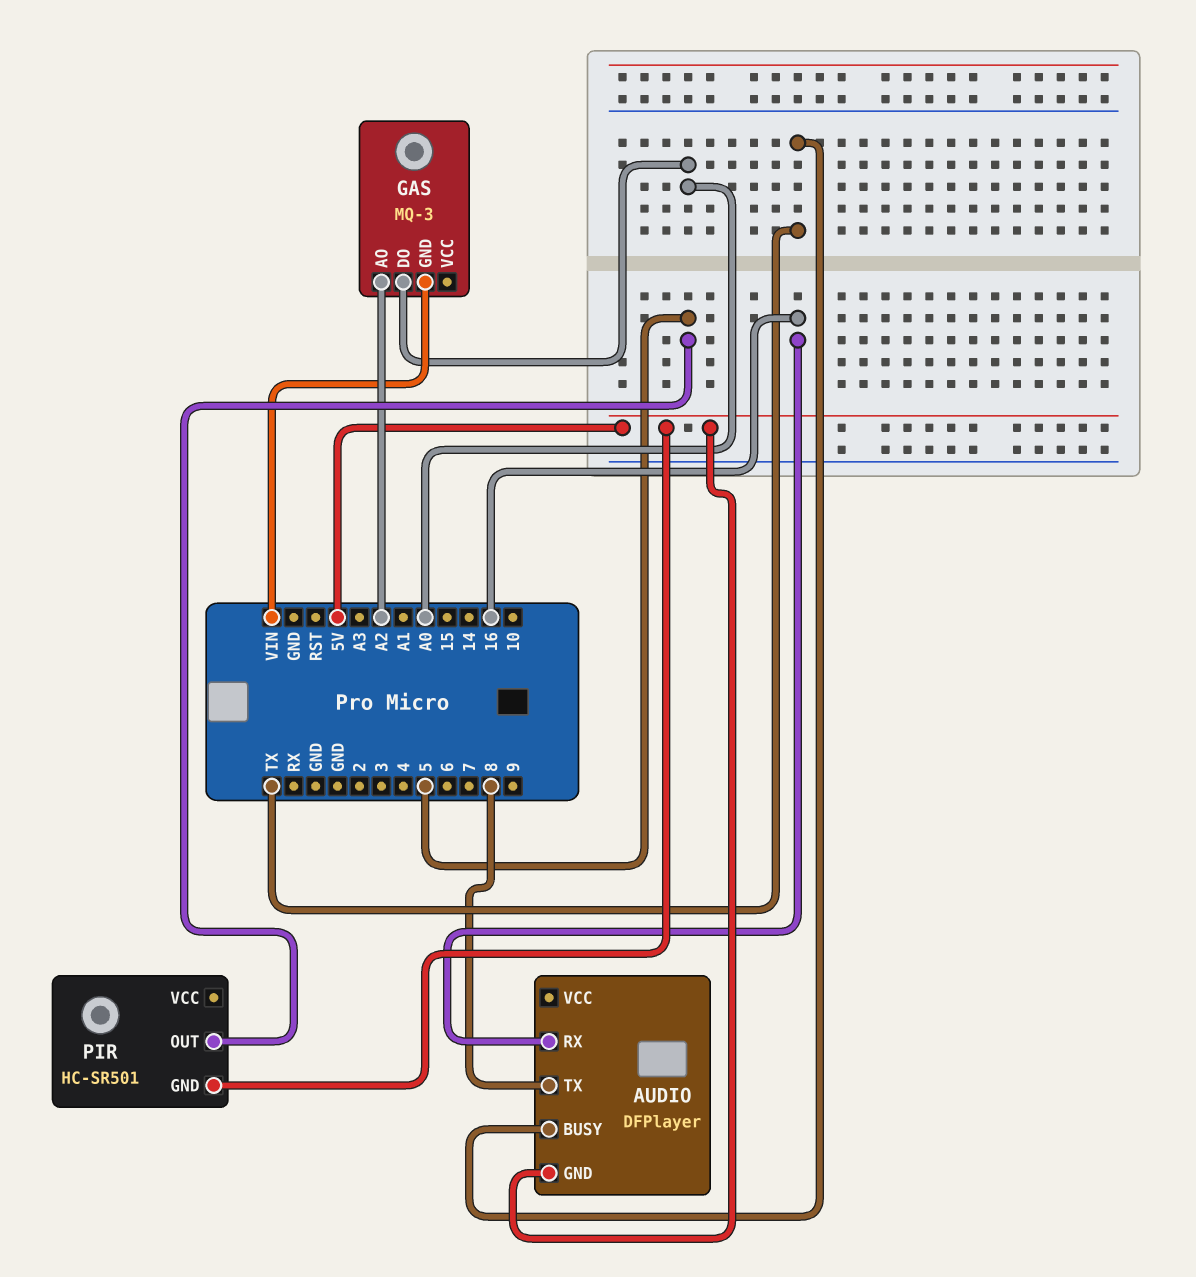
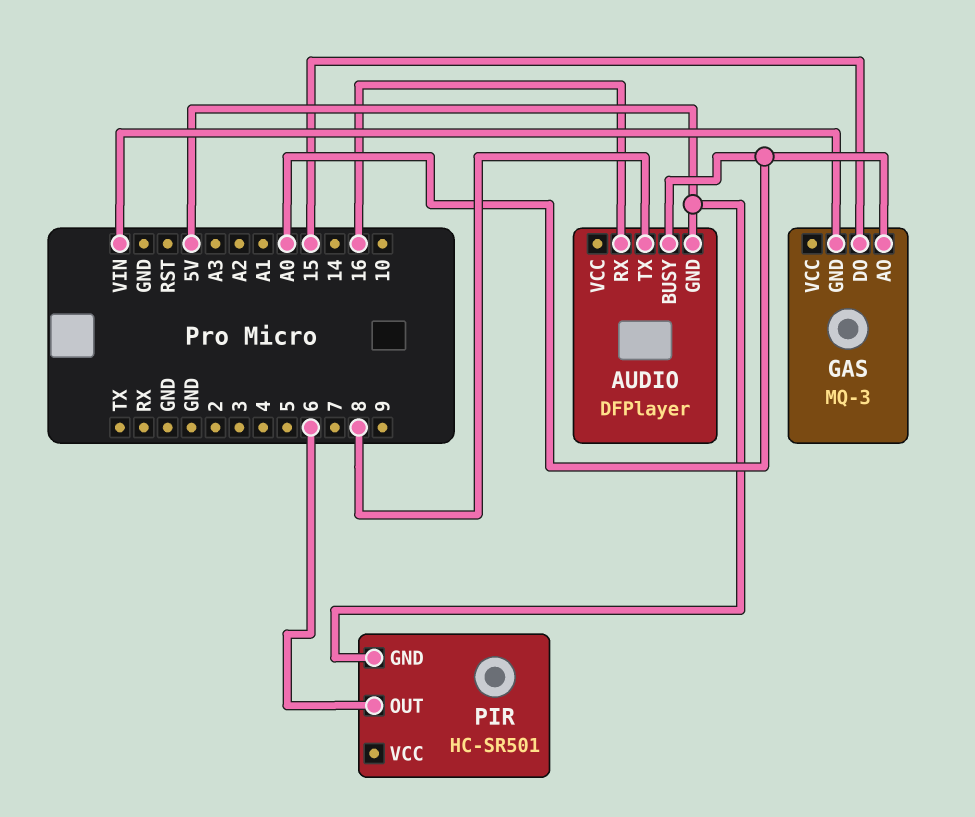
AUDIO pin BUSY: TX -> A0
GAS pin AO: A2 -> A0
GAS pin DO: A0 -> 15
PIR pin OUT: 5 -> 6

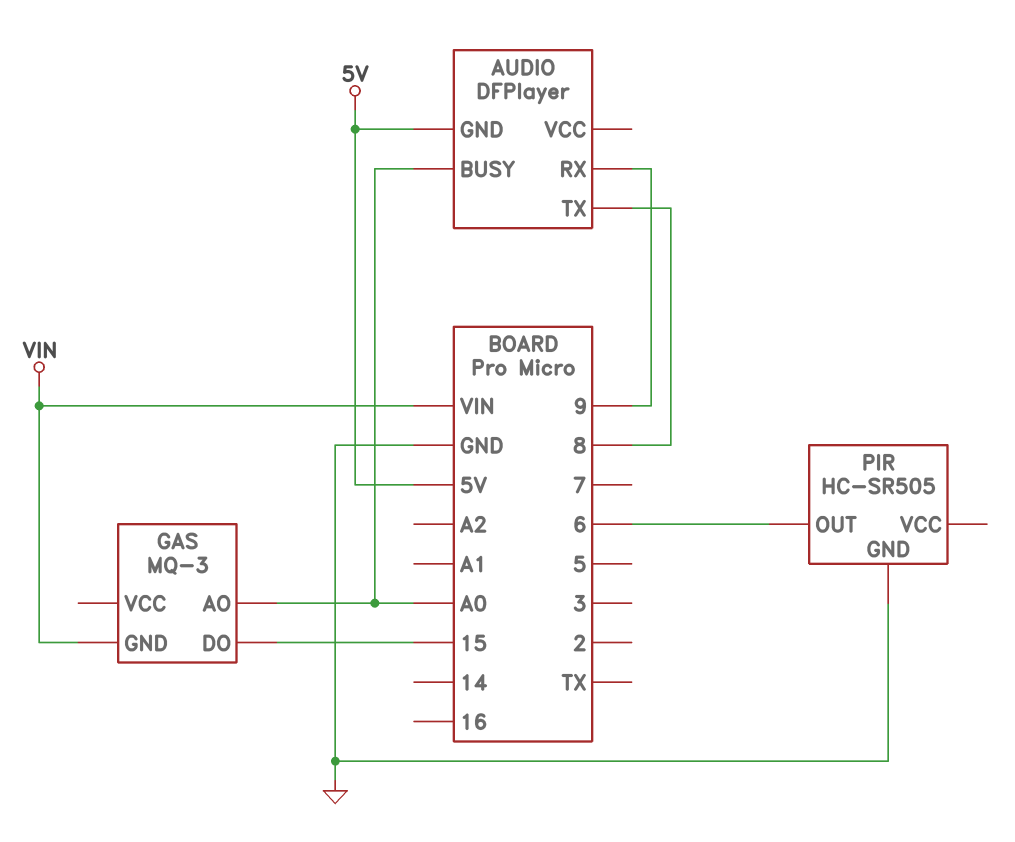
AUDIO pin RX: 16 -> 9
PIR: HC-SR501 -> HC-SR505
PIR pin GND: 5V -> GND

